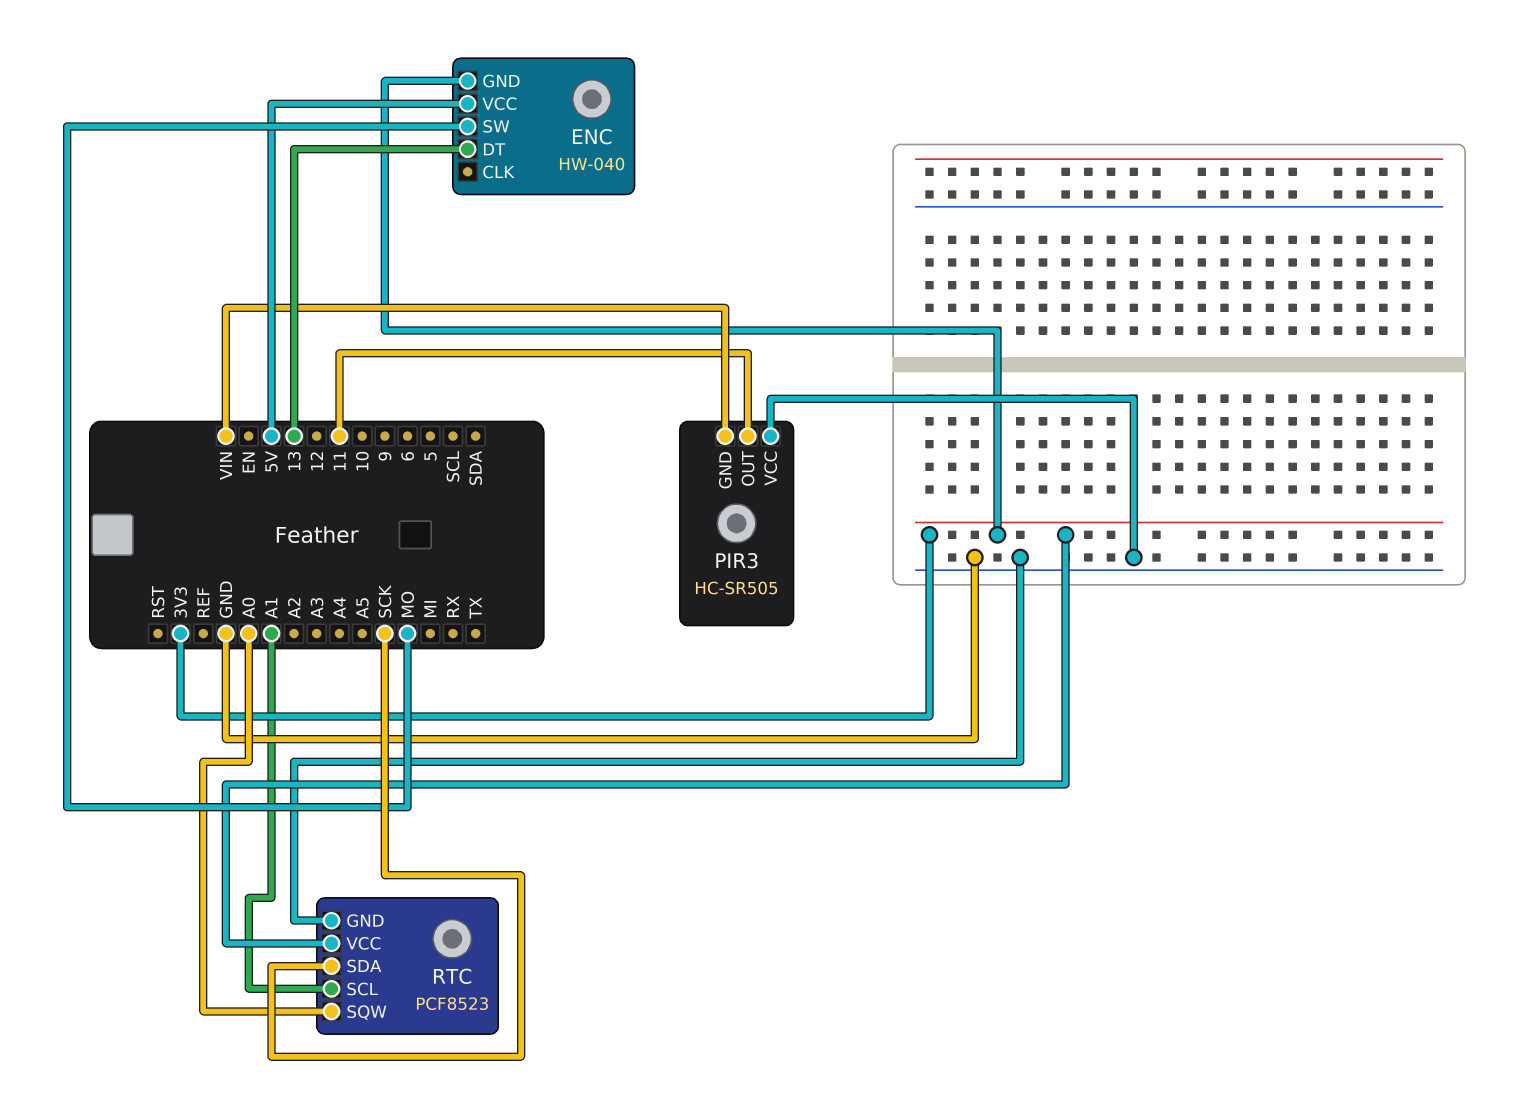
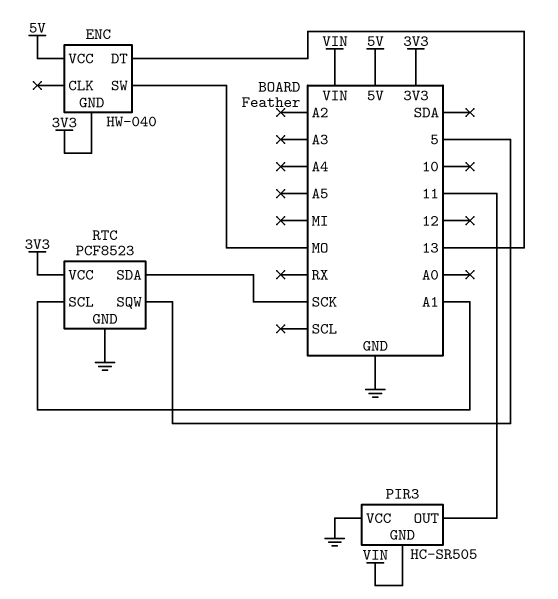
RTC pin SQW: A0 -> 5

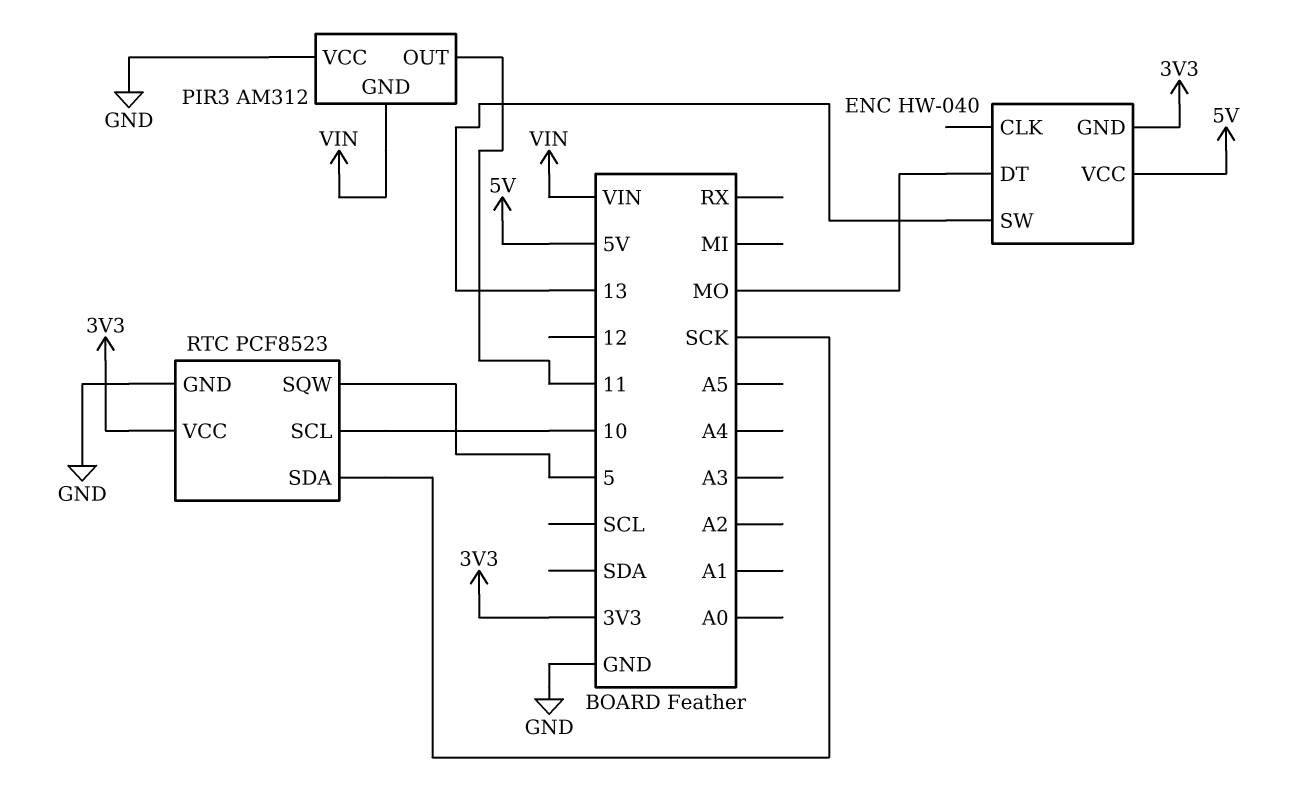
ENC pin DT: 13 -> MO
ENC pin SW: MO -> 13
PIR3: HC-SR505 -> AM312
RTC pin SCL: A1 -> 10

